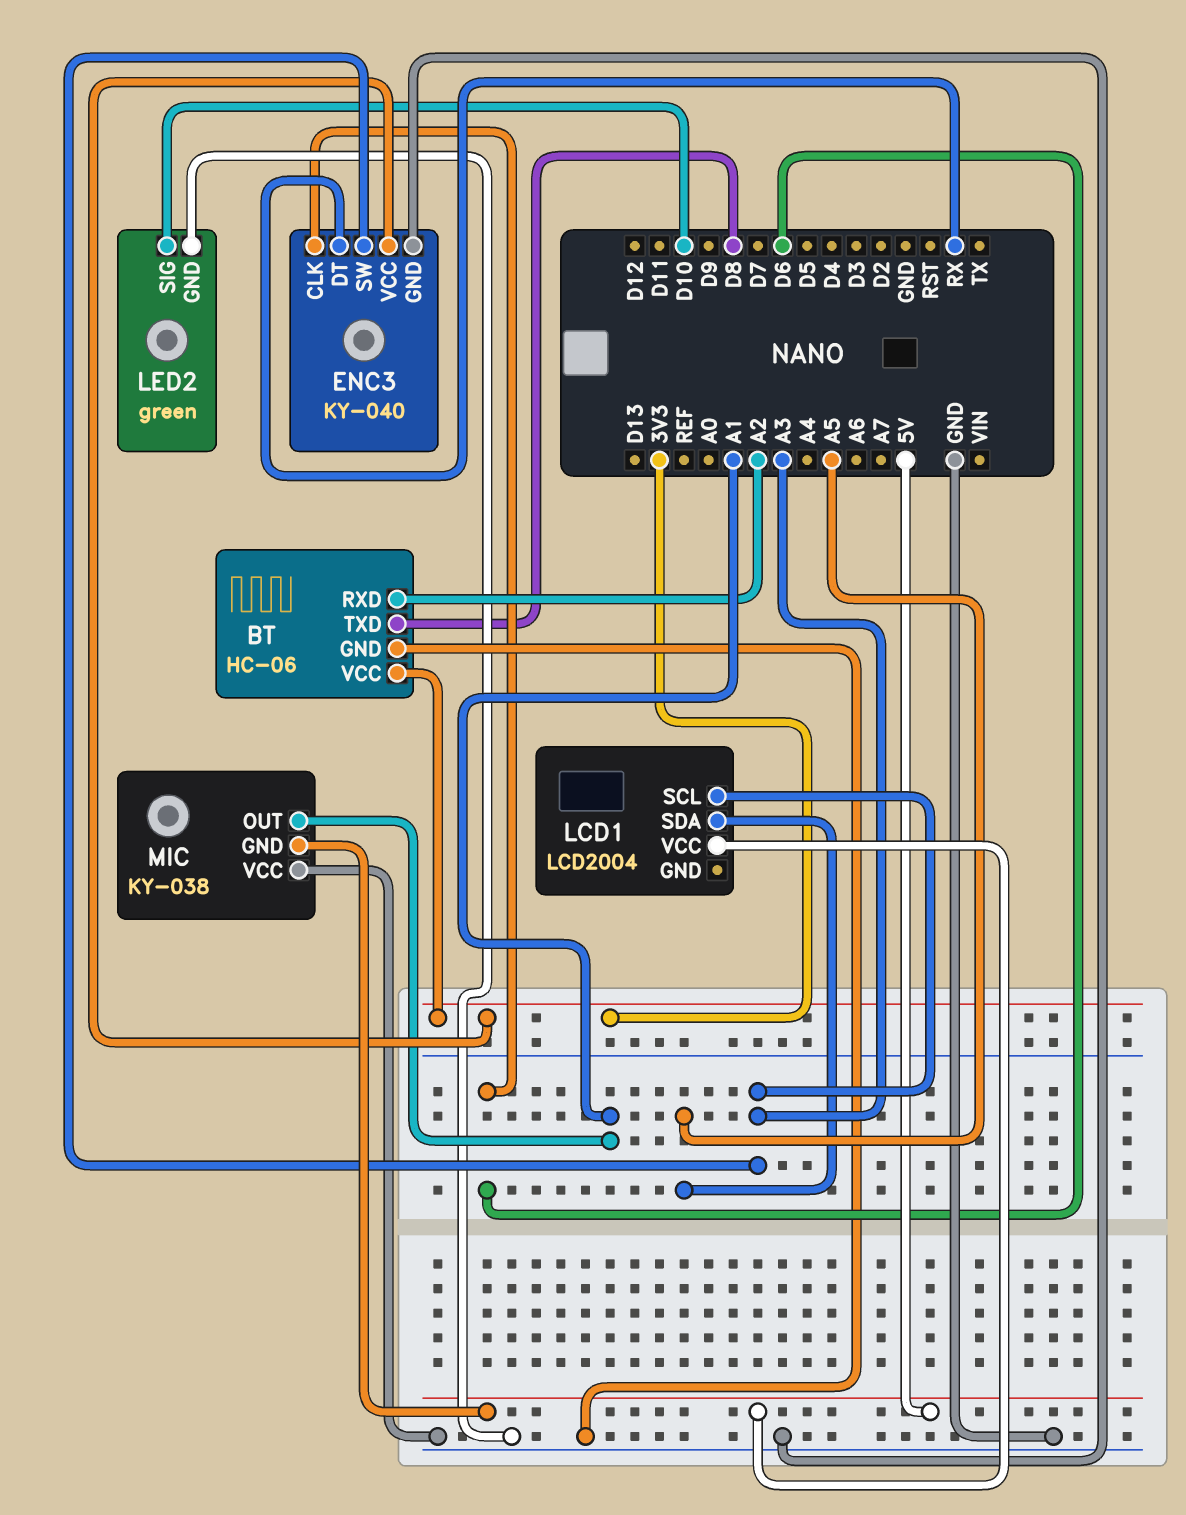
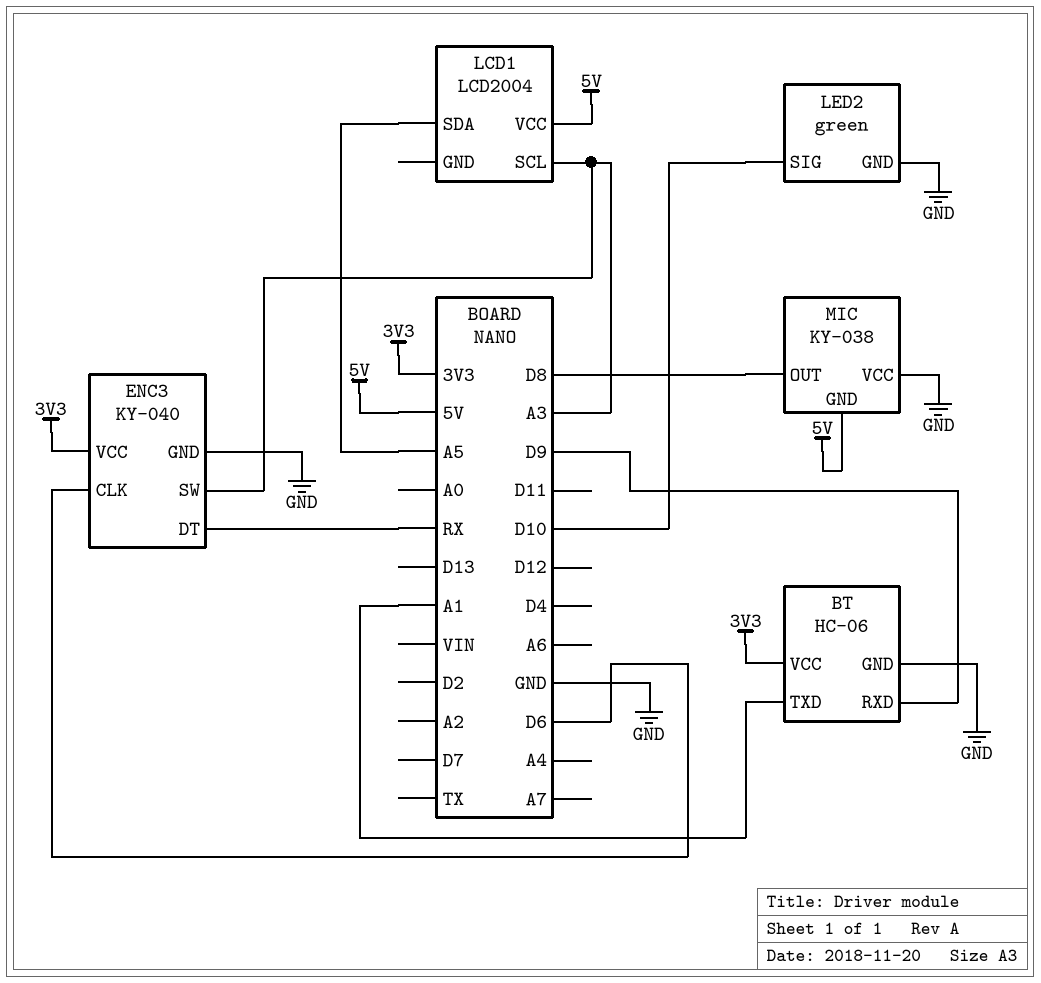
BT pin RXD: A2 -> D9
BT pin TXD: D8 -> A1
MIC pin OUT: A1 -> D8

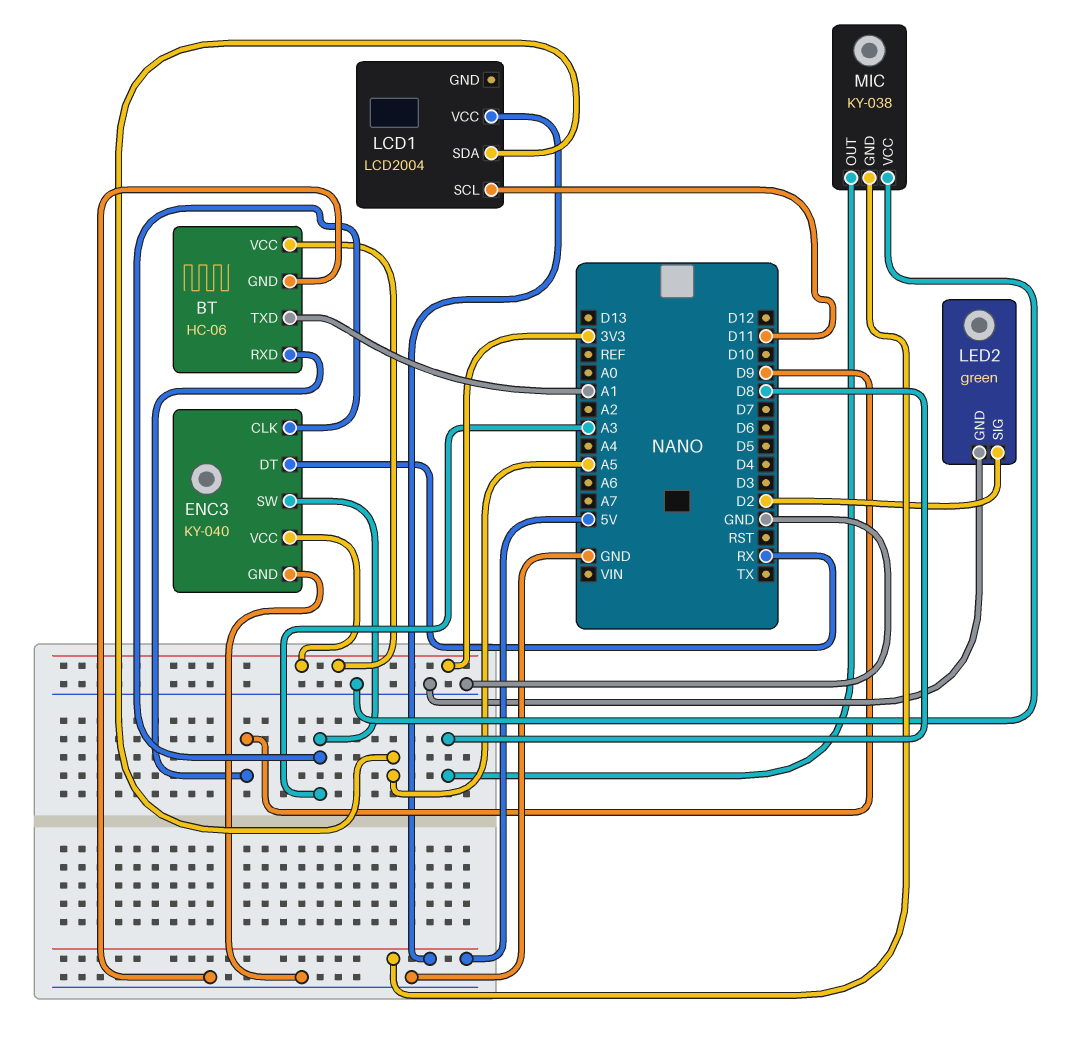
ENC3 pin CLK: D6 -> A3
LCD1 pin SCL: A3 -> D11
LED2 pin SIG: D10 -> D2

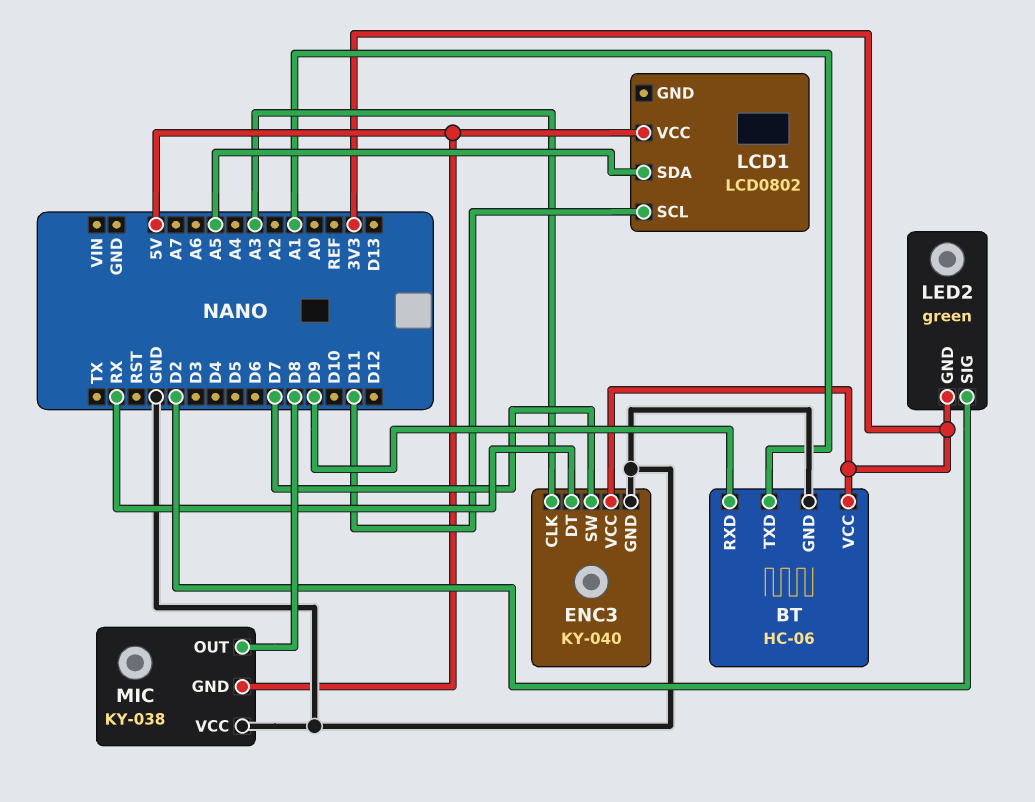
ENC3 pin SW: A3 -> D7
LCD1: LCD2004 -> LCD0802
LED2 pin GND: GND -> 3V3

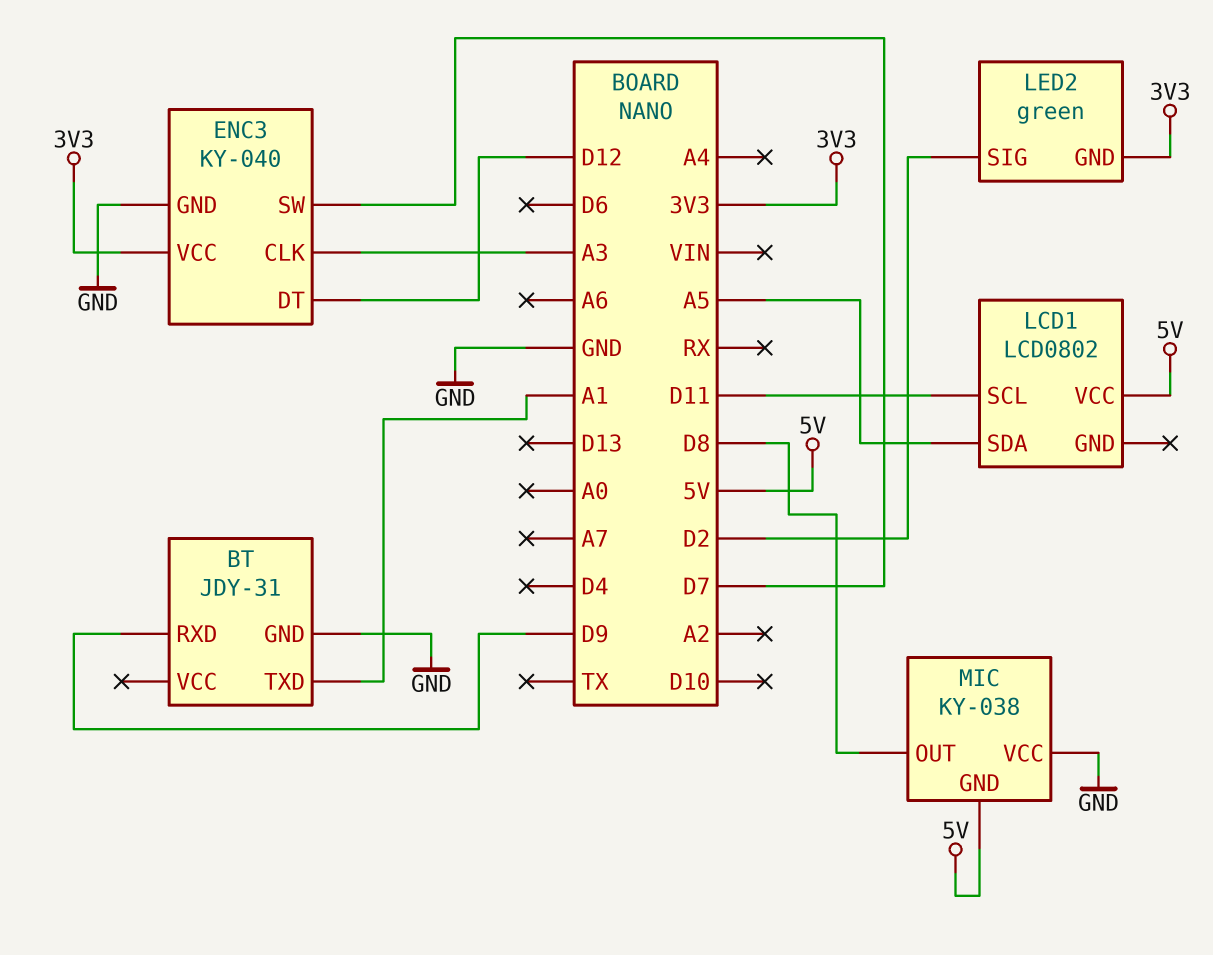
BT: HC-06 -> JDY-31
BT pin VCC: 3V3 -> none
ENC3 pin DT: RX -> D12

